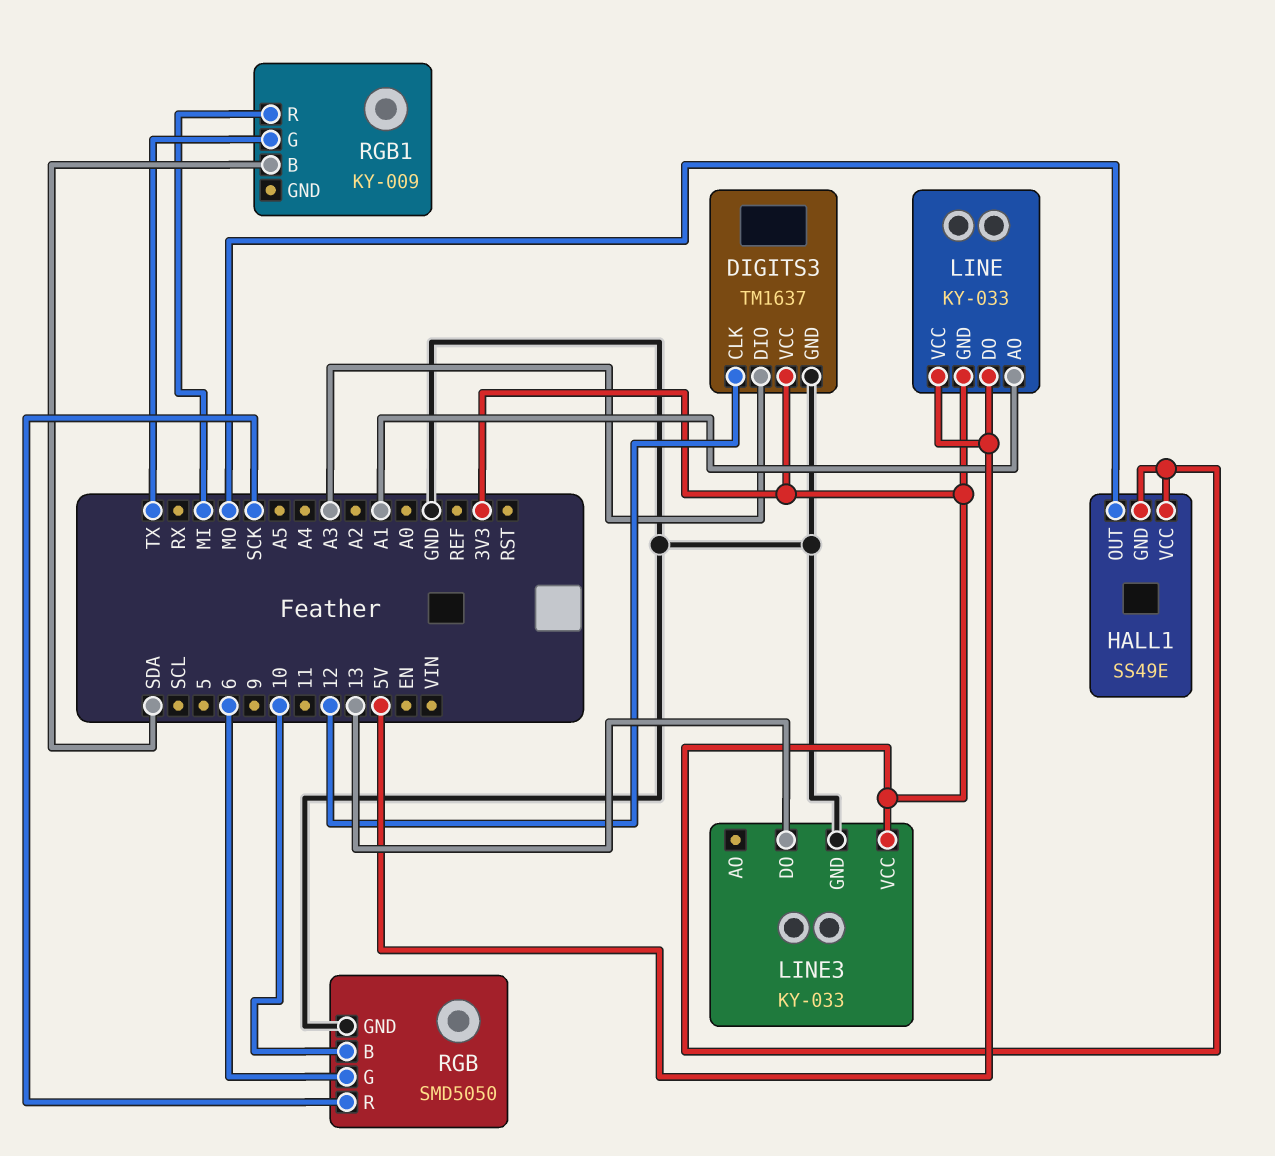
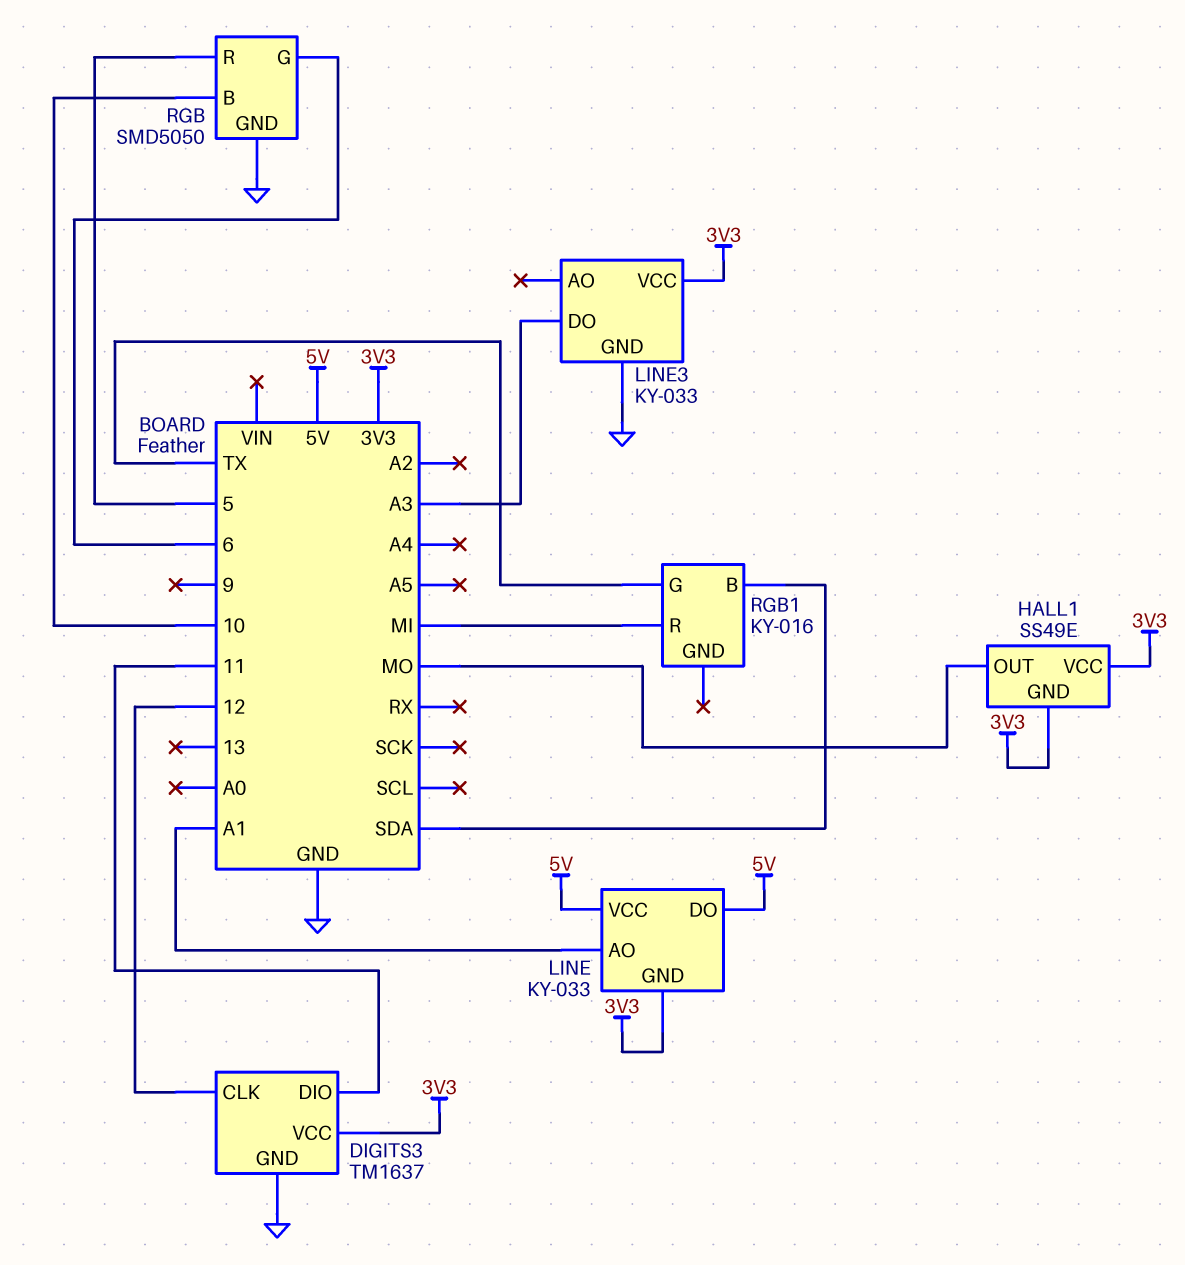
DIGITS3 pin DIO: A3 -> 11
LINE3 pin DO: 13 -> A3
RGB pin R: SCK -> 5
RGB1: KY-009 -> KY-016

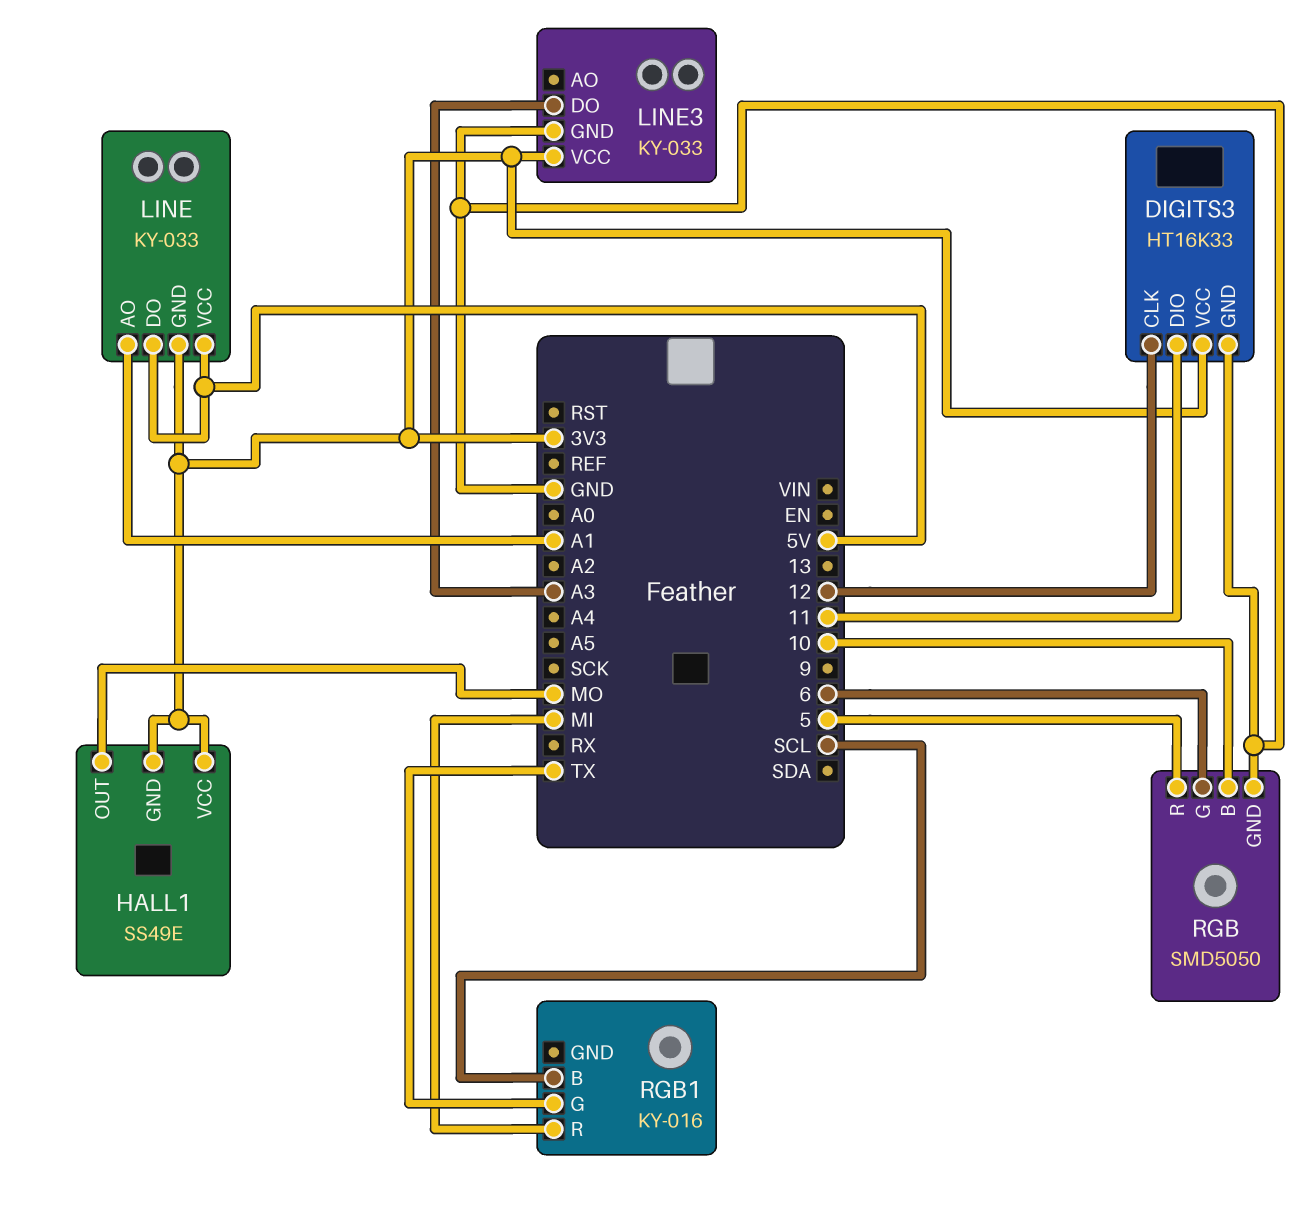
DIGITS3: TM1637 -> HT16K33
RGB1 pin B: SDA -> SCL

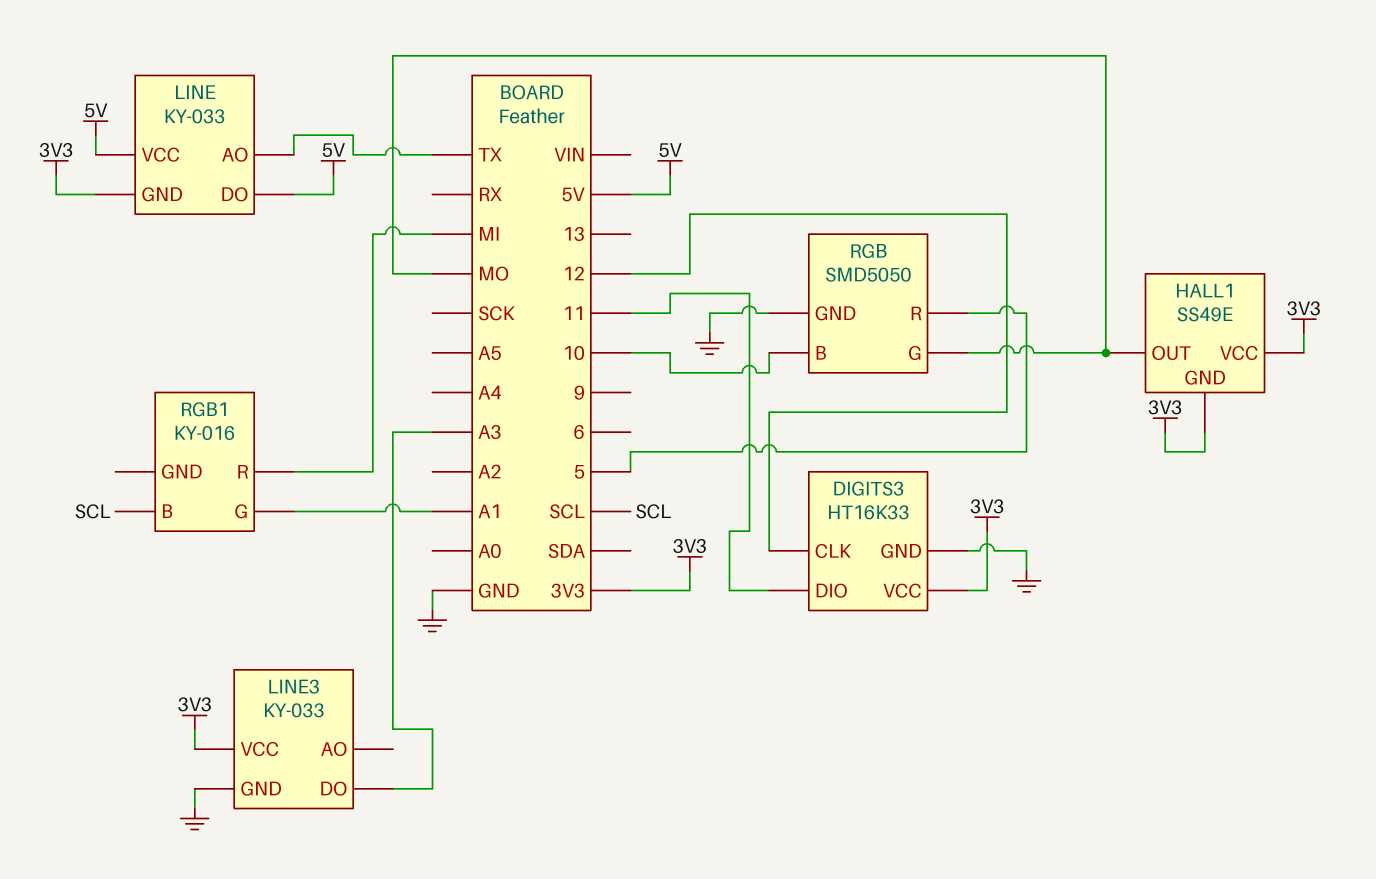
LINE pin AO: A1 -> TX
RGB pin G: 6 -> MO
RGB1 pin G: TX -> A1

